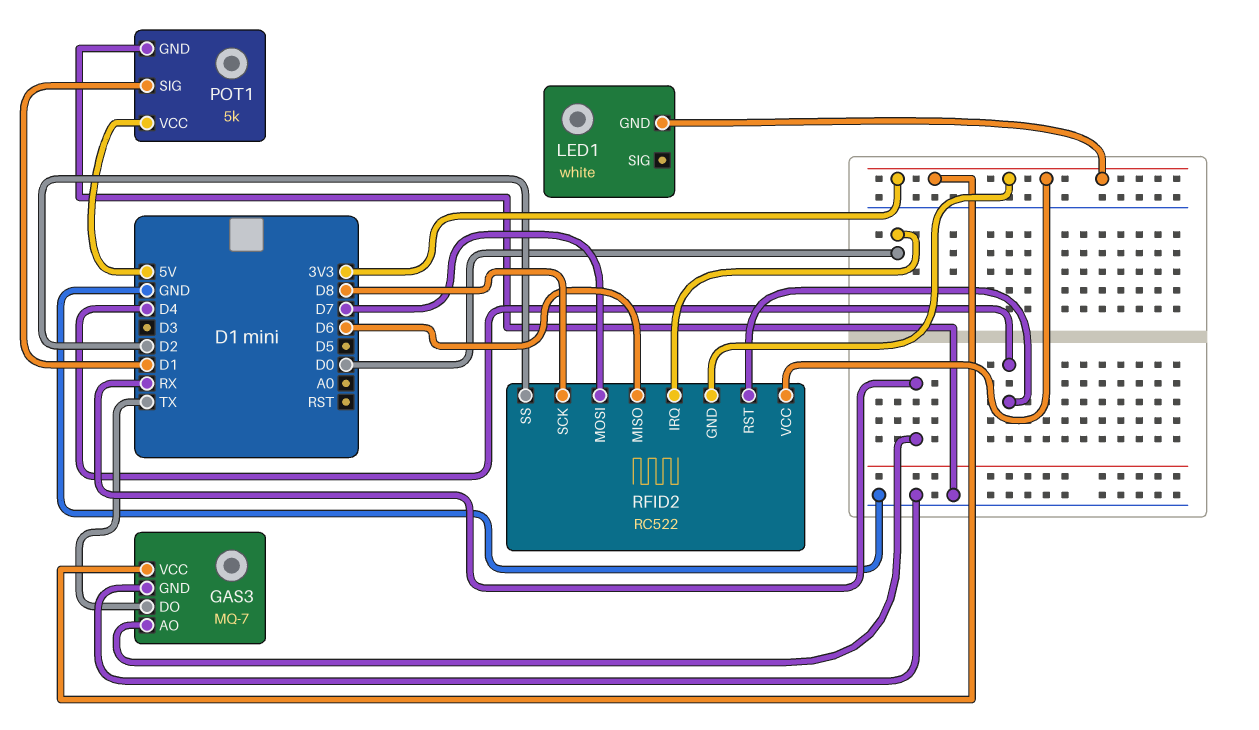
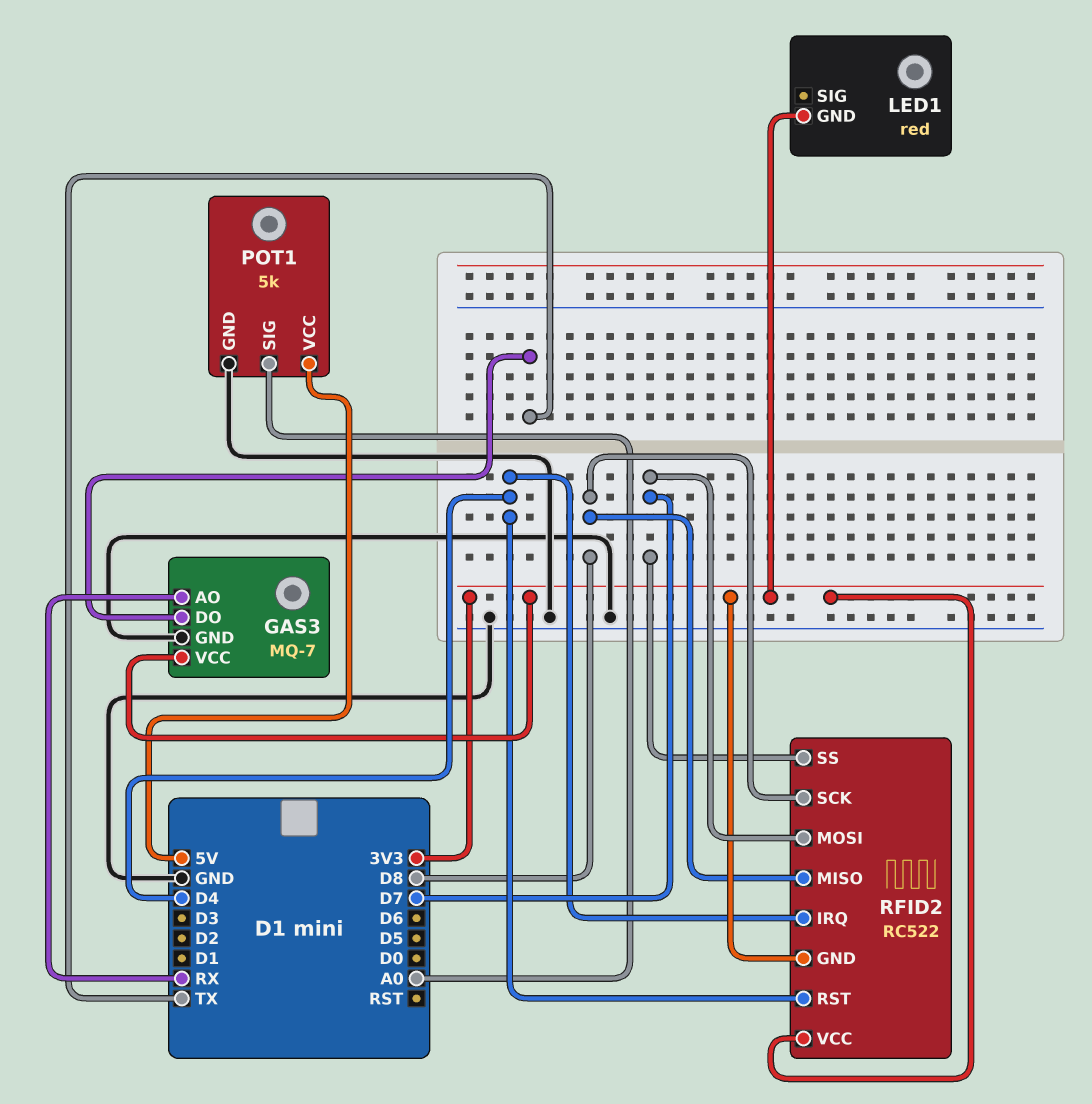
LED1: white -> red
POT1 pin SIG: D1 -> A0
RFID2 pin IRQ: D0 -> D4
RFID2 pin MISO: D6 -> D8
RFID2 pin SS: D2 -> D7

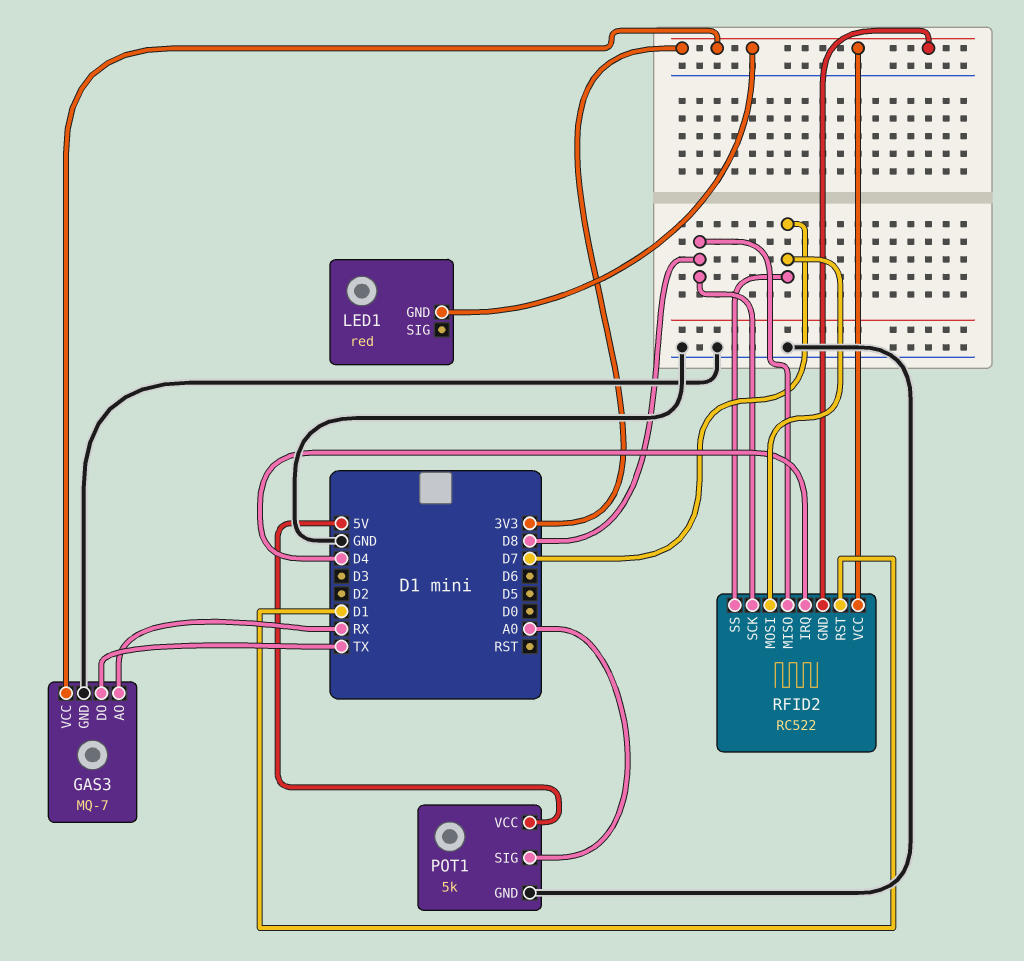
RFID2 pin RST: D4 -> D1

